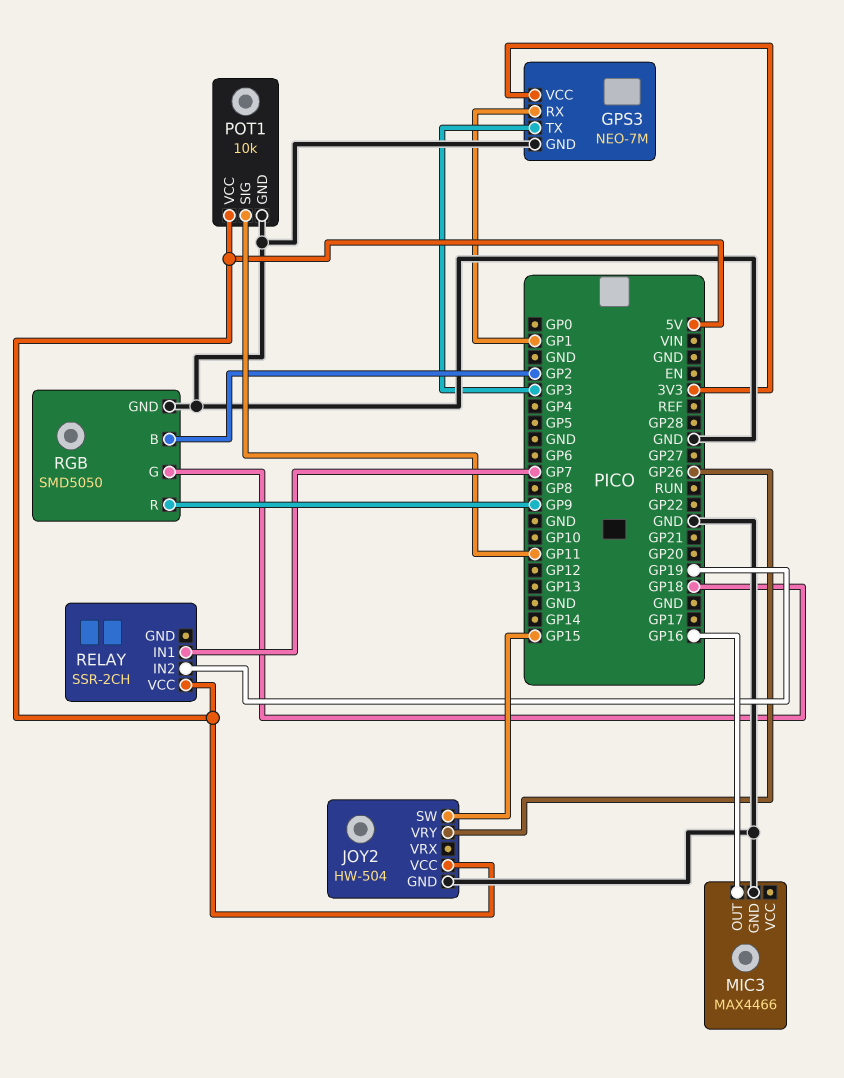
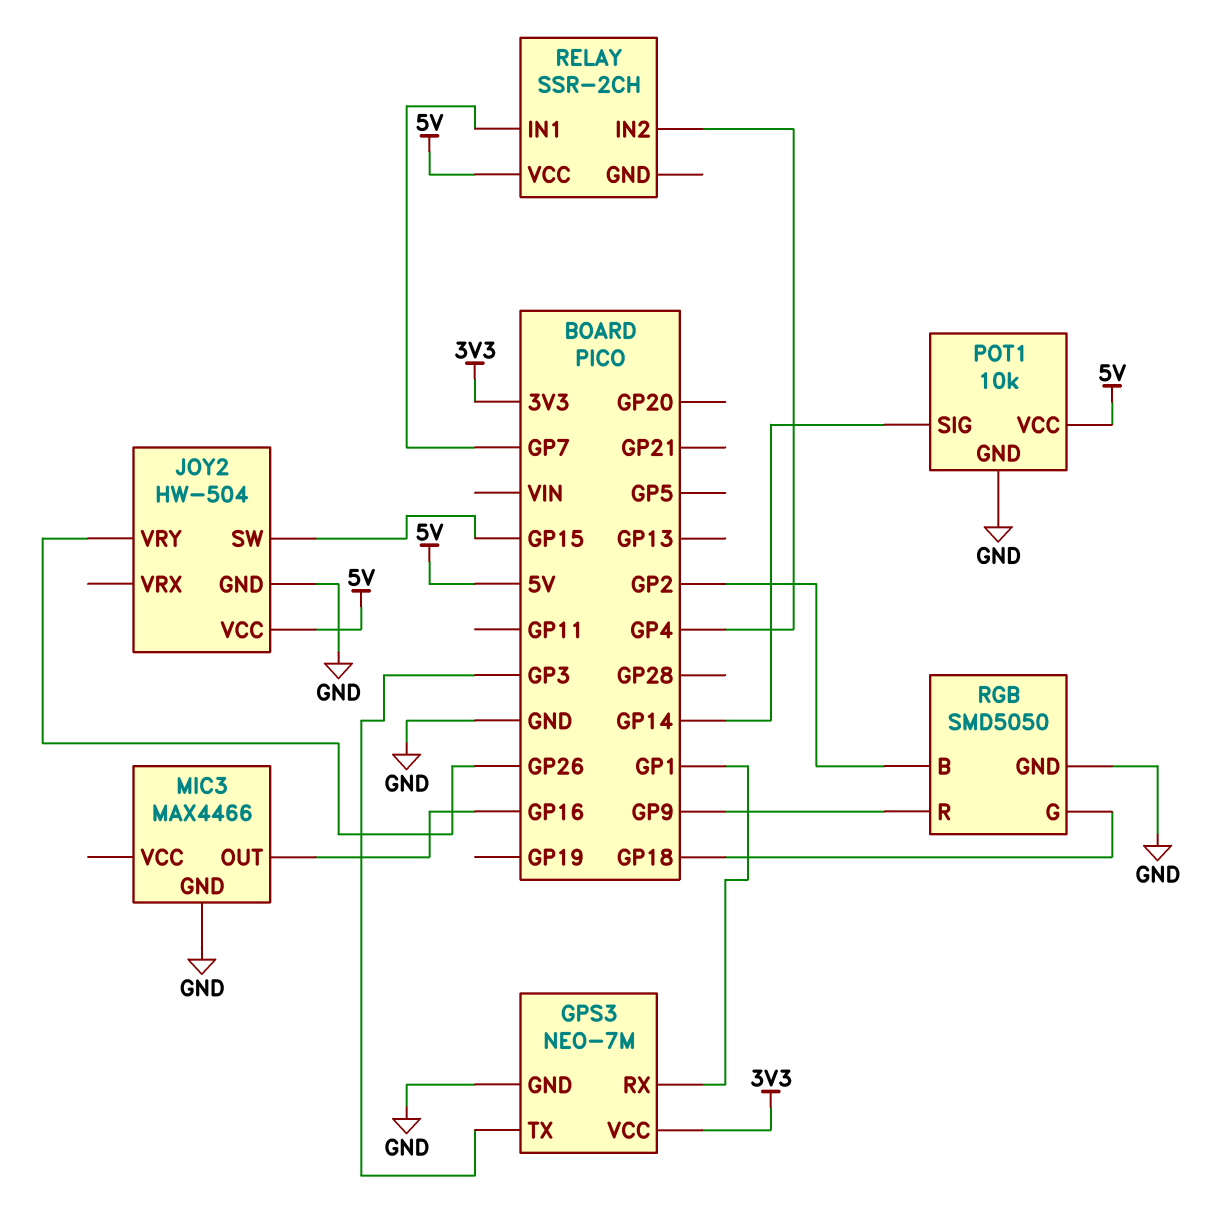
POT1 pin SIG: GP11 -> GP14
RELAY pin IN2: GP19 -> GP4

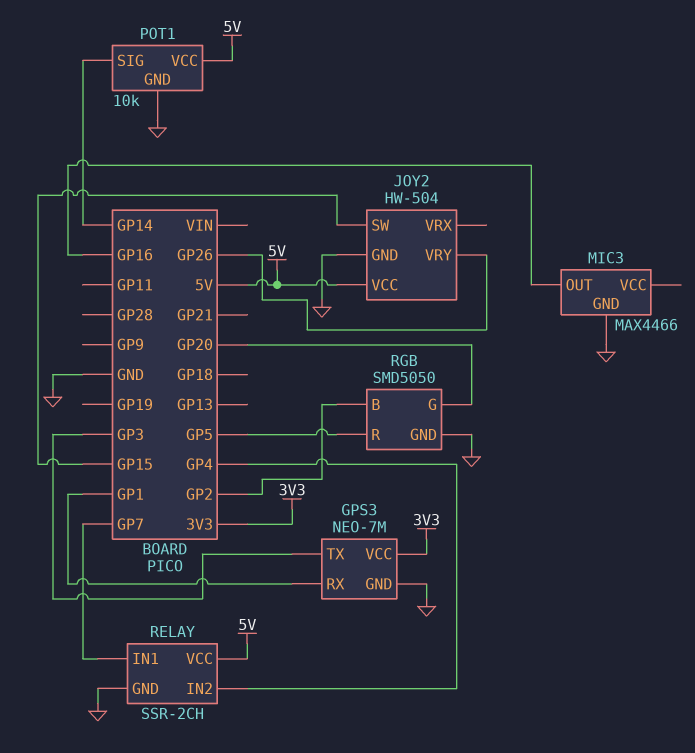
RELAY pin GND: none -> GND
RGB pin G: GP18 -> GP20
RGB pin R: GP9 -> GP5

